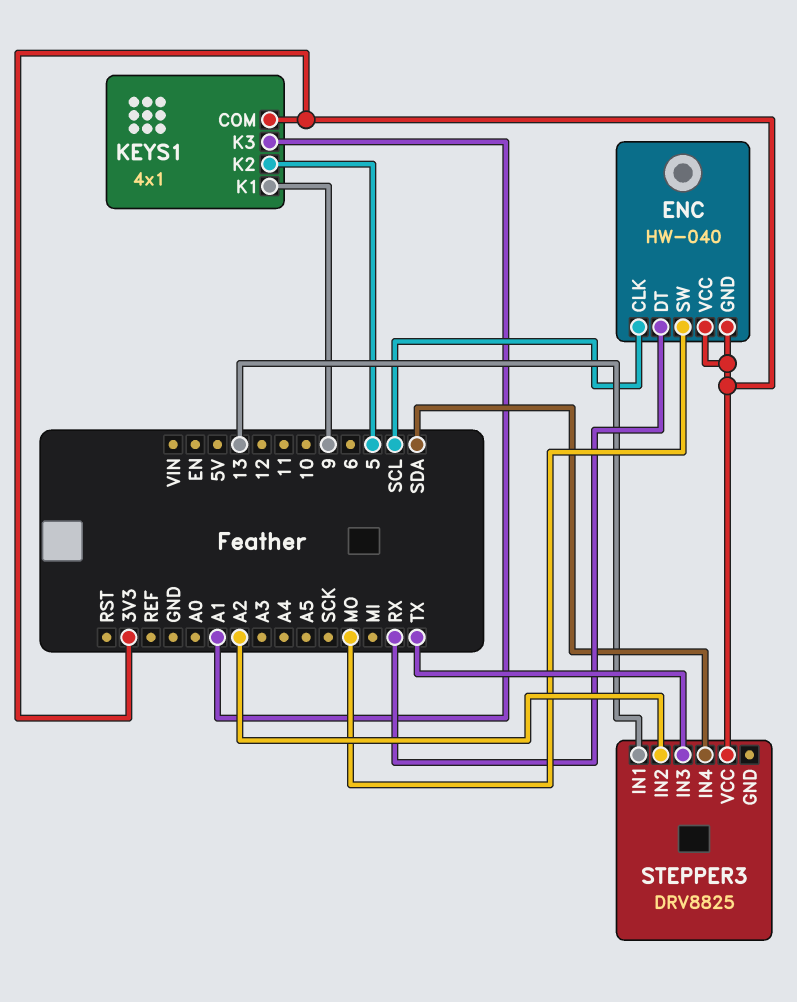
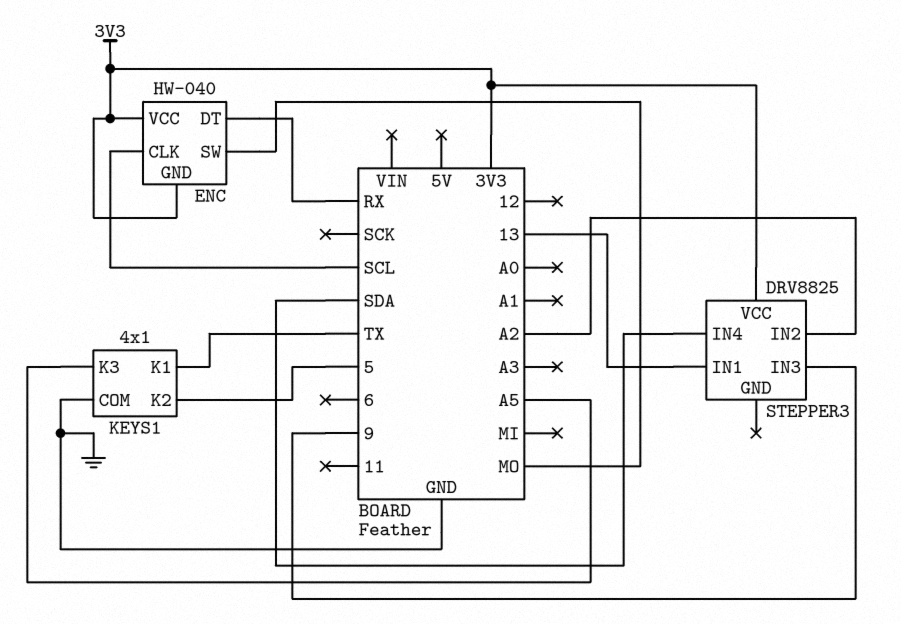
KEYS1 pin COM: 3V3 -> GND
KEYS1 pin K1: 9 -> TX
KEYS1 pin K3: A1 -> A5
STEPPER3 pin IN3: TX -> 9

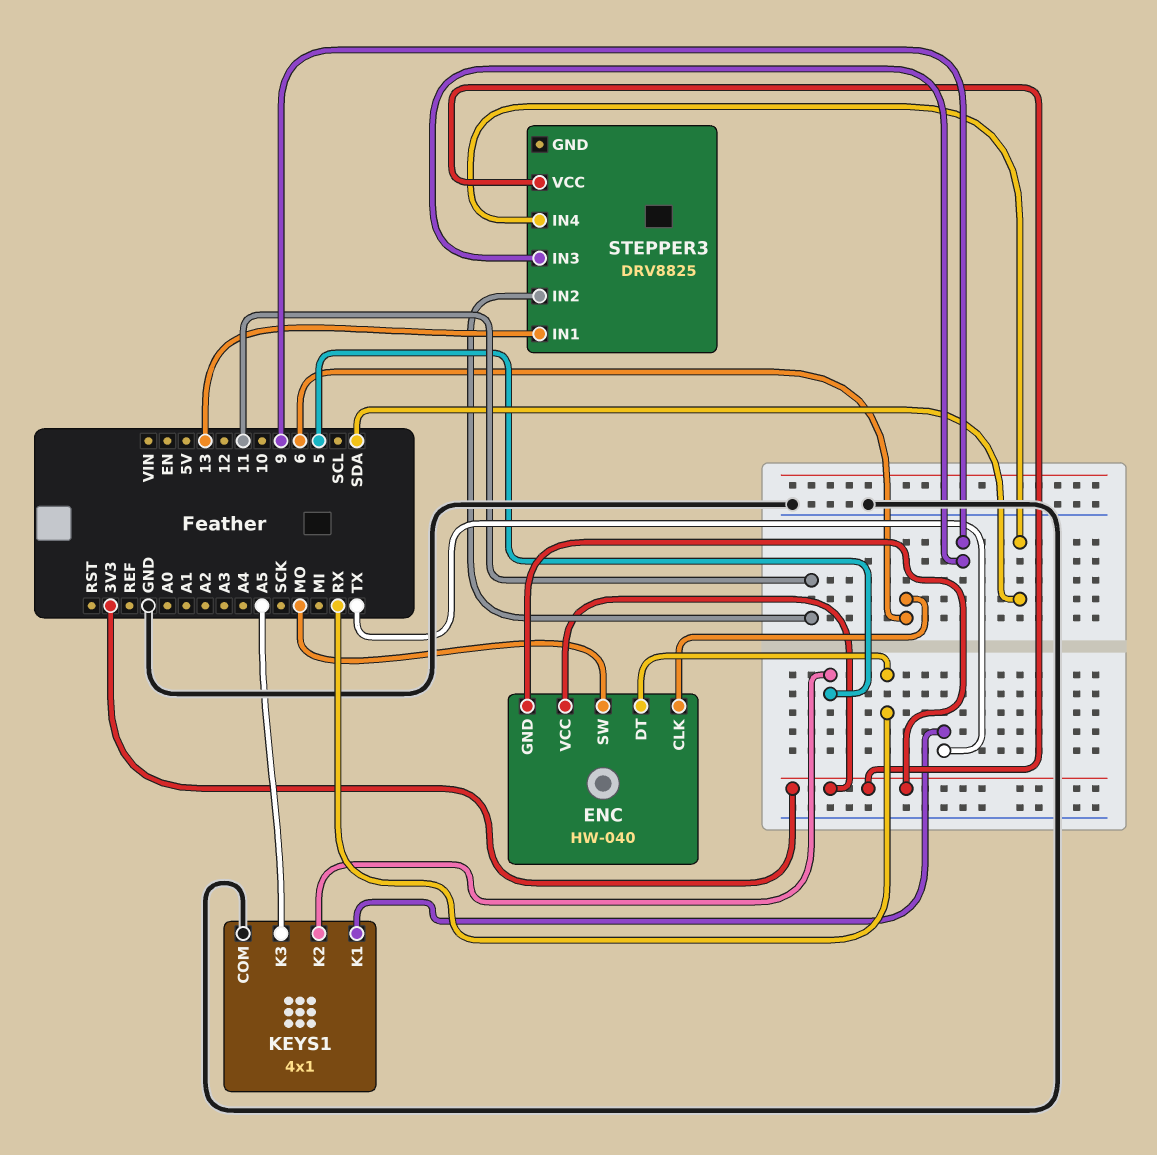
ENC pin CLK: SCL -> 6
STEPPER3 pin IN2: A2 -> 11

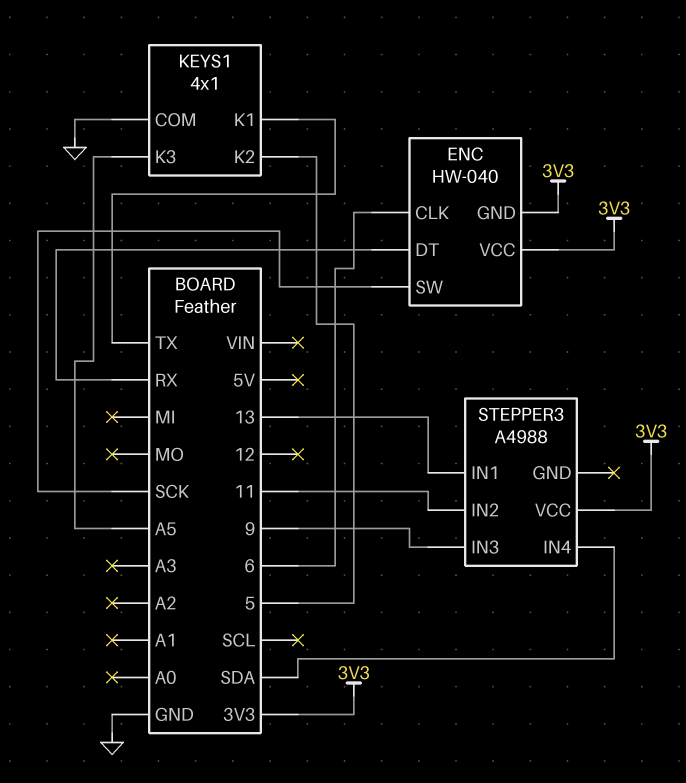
ENC pin SW: MO -> SCK
STEPPER3: DRV8825 -> A4988

